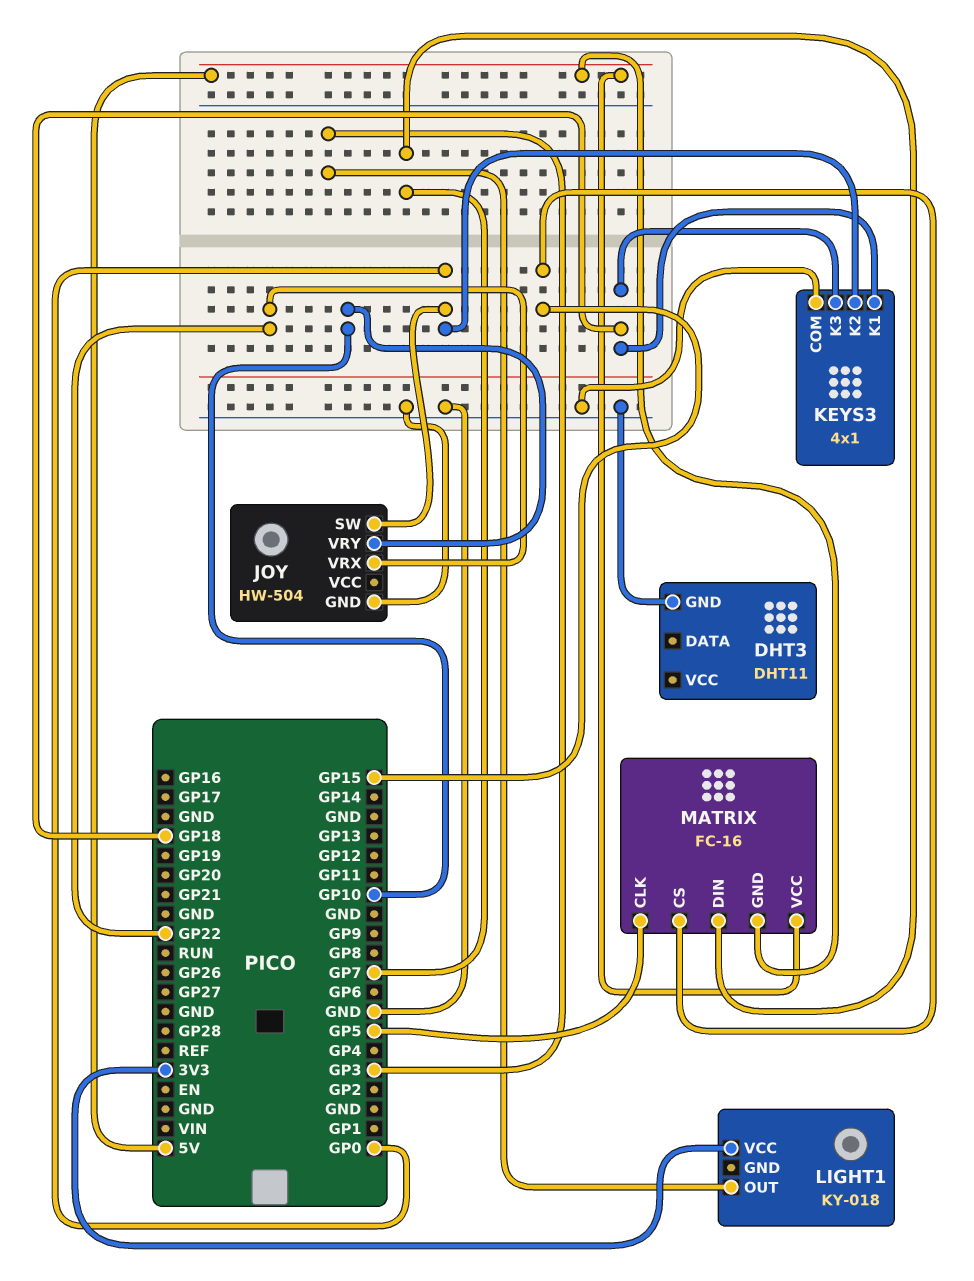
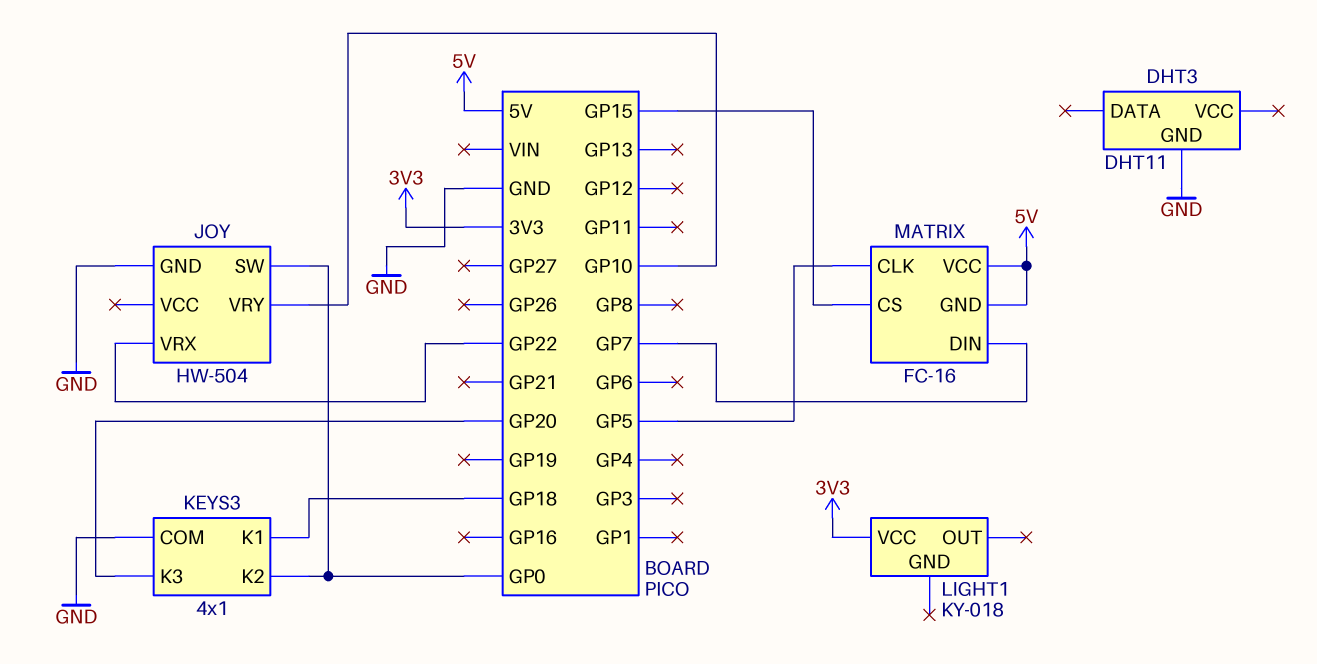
KEYS3 pin K3: GP18 -> GP20
LIGHT1 pin OUT: GP3 -> none

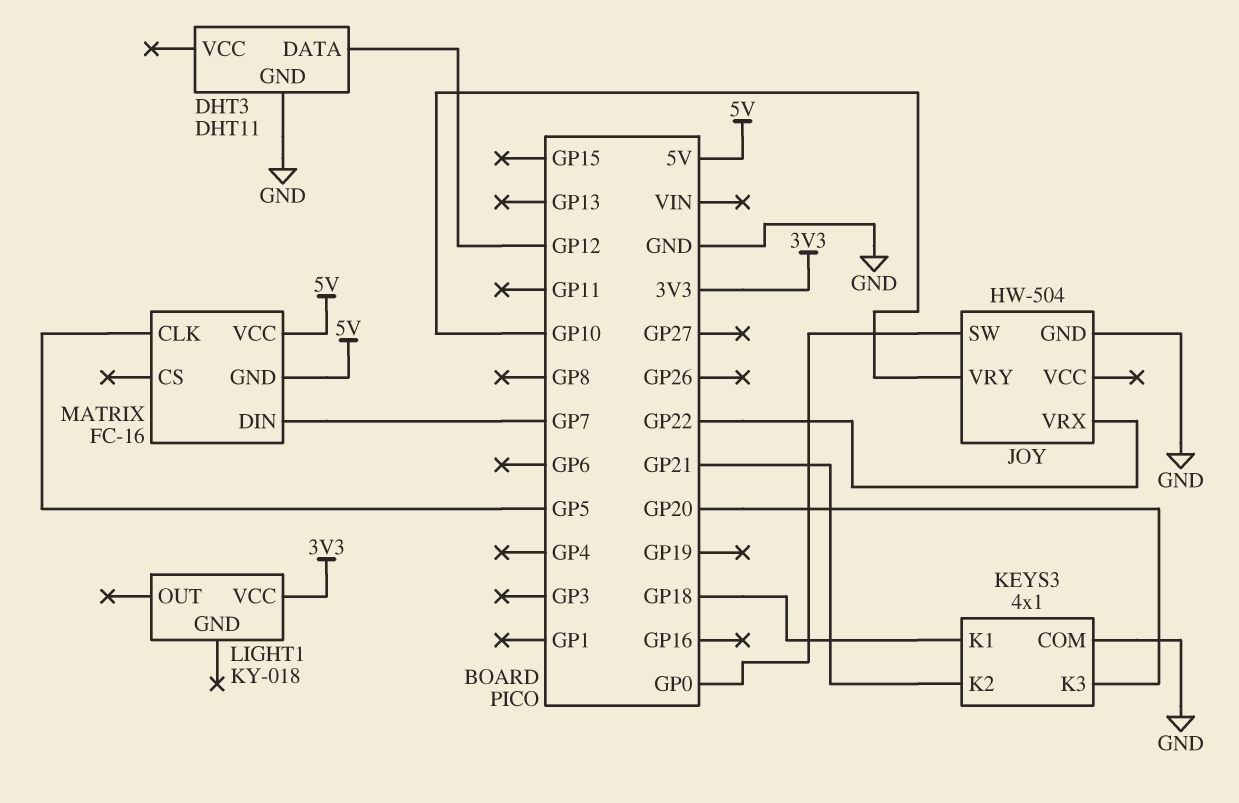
DHT3 pin DATA: none -> GP12
KEYS3 pin K2: GP0 -> GP21
MATRIX pin CS: GP15 -> none

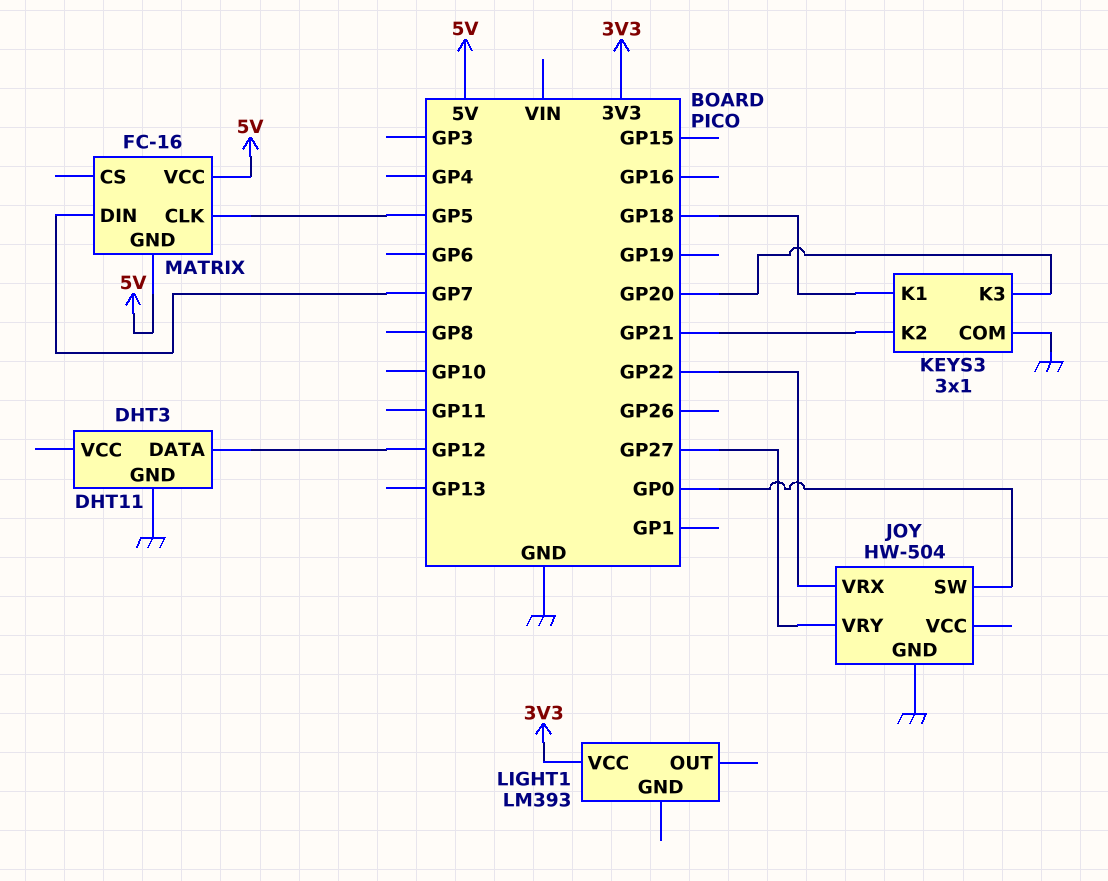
JOY pin VRY: GP10 -> GP27
KEYS3: 4x1 -> 3x1
LIGHT1: KY-018 -> LM393

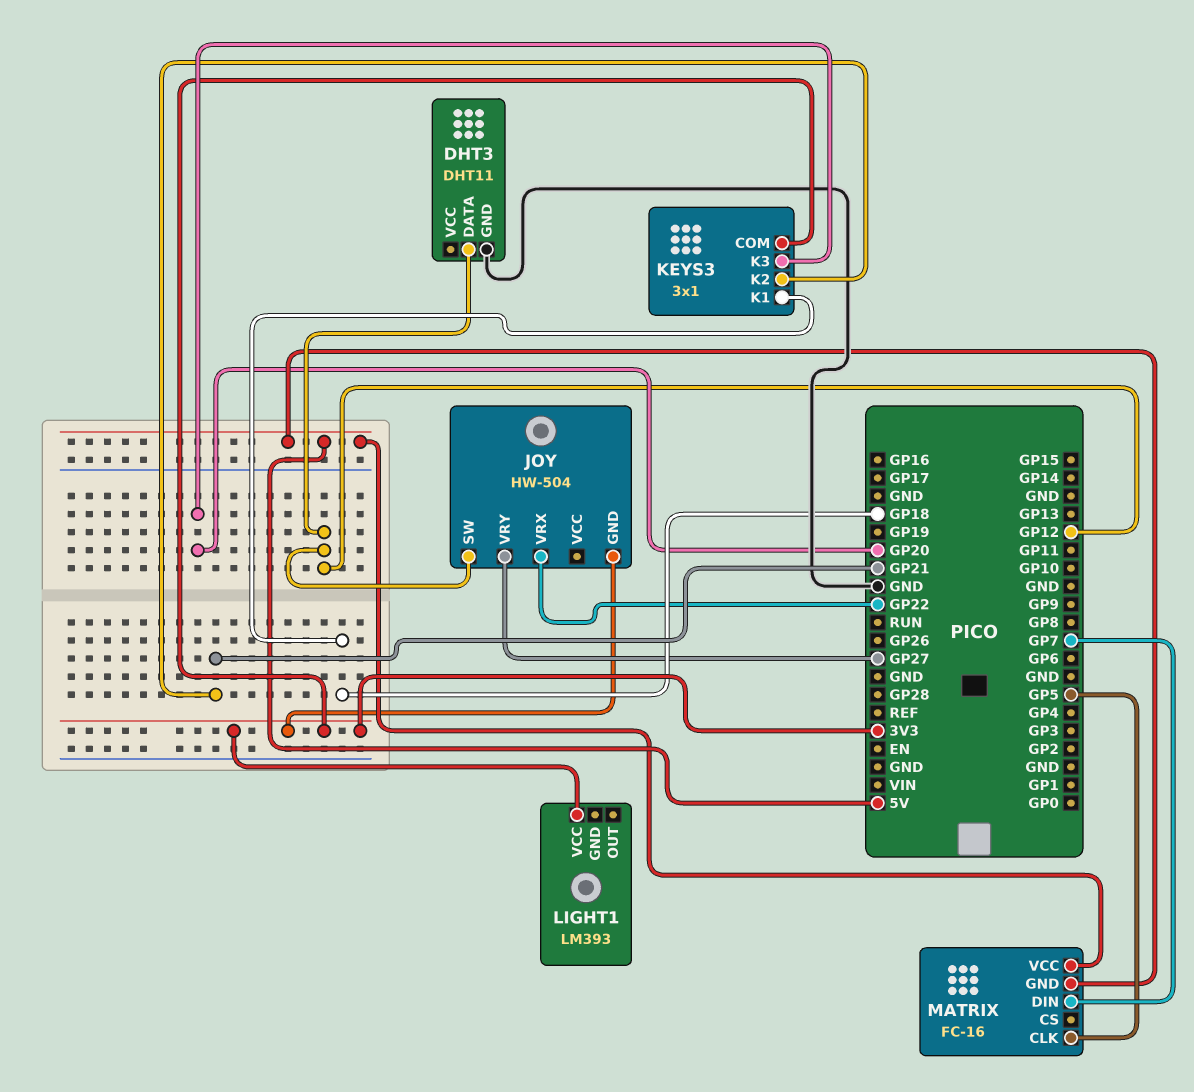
JOY pin GND: GND -> 3V3
JOY pin SW: GP0 -> GP12
KEYS3 pin COM: GND -> 3V3

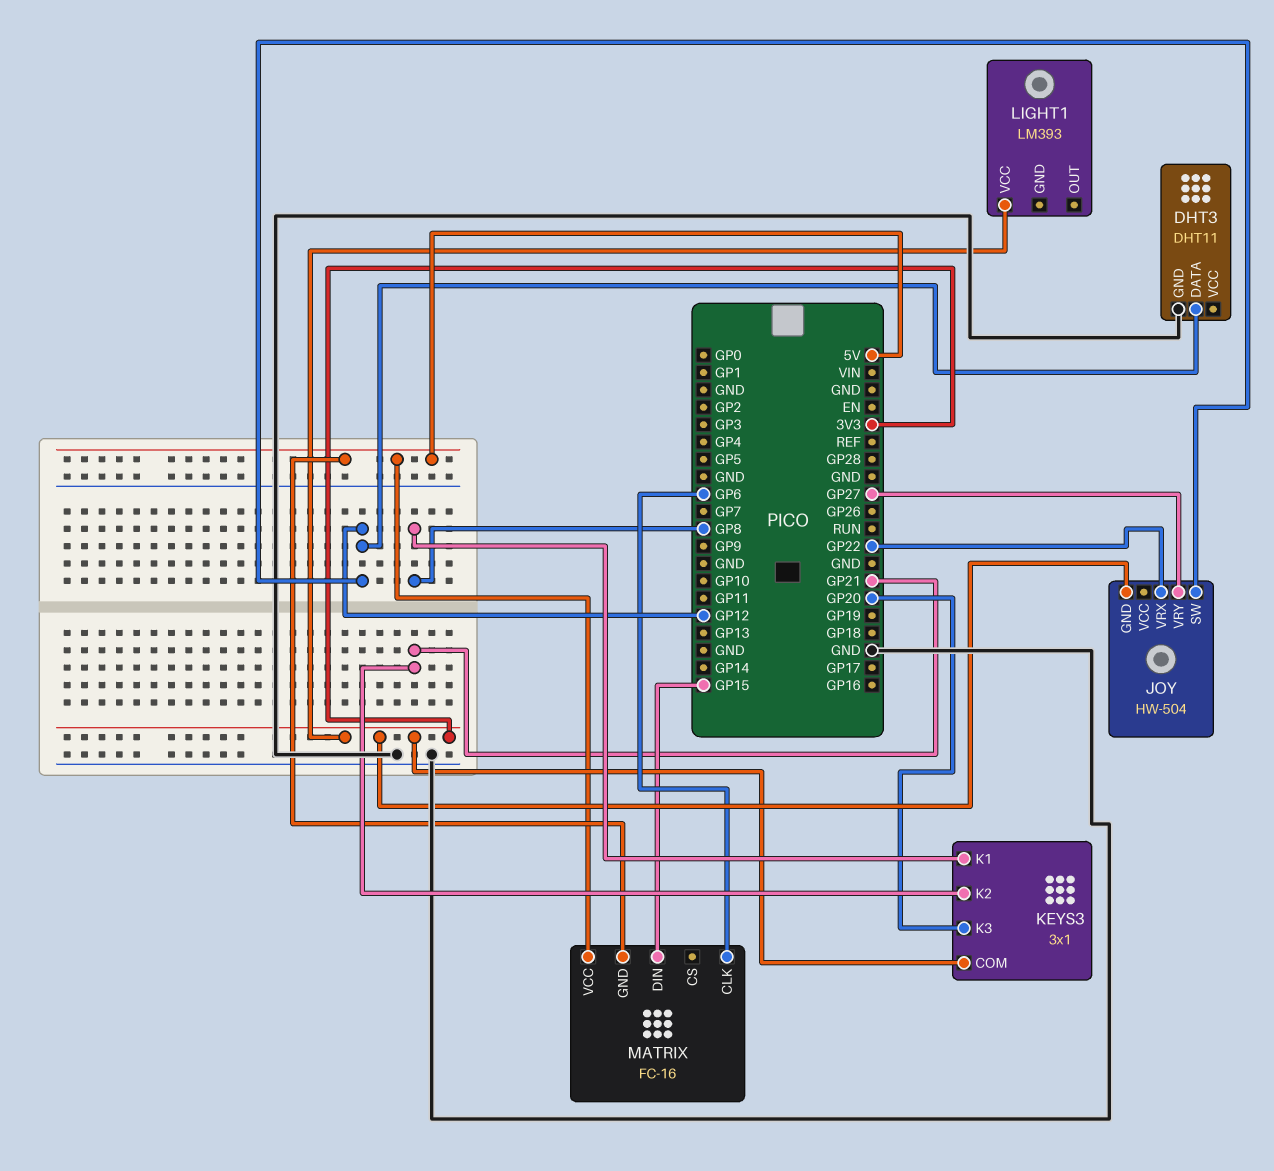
KEYS3 pin K1: GP18 -> GP8
MATRIX pin CLK: GP5 -> GP6
MATRIX pin DIN: GP7 -> GP15

